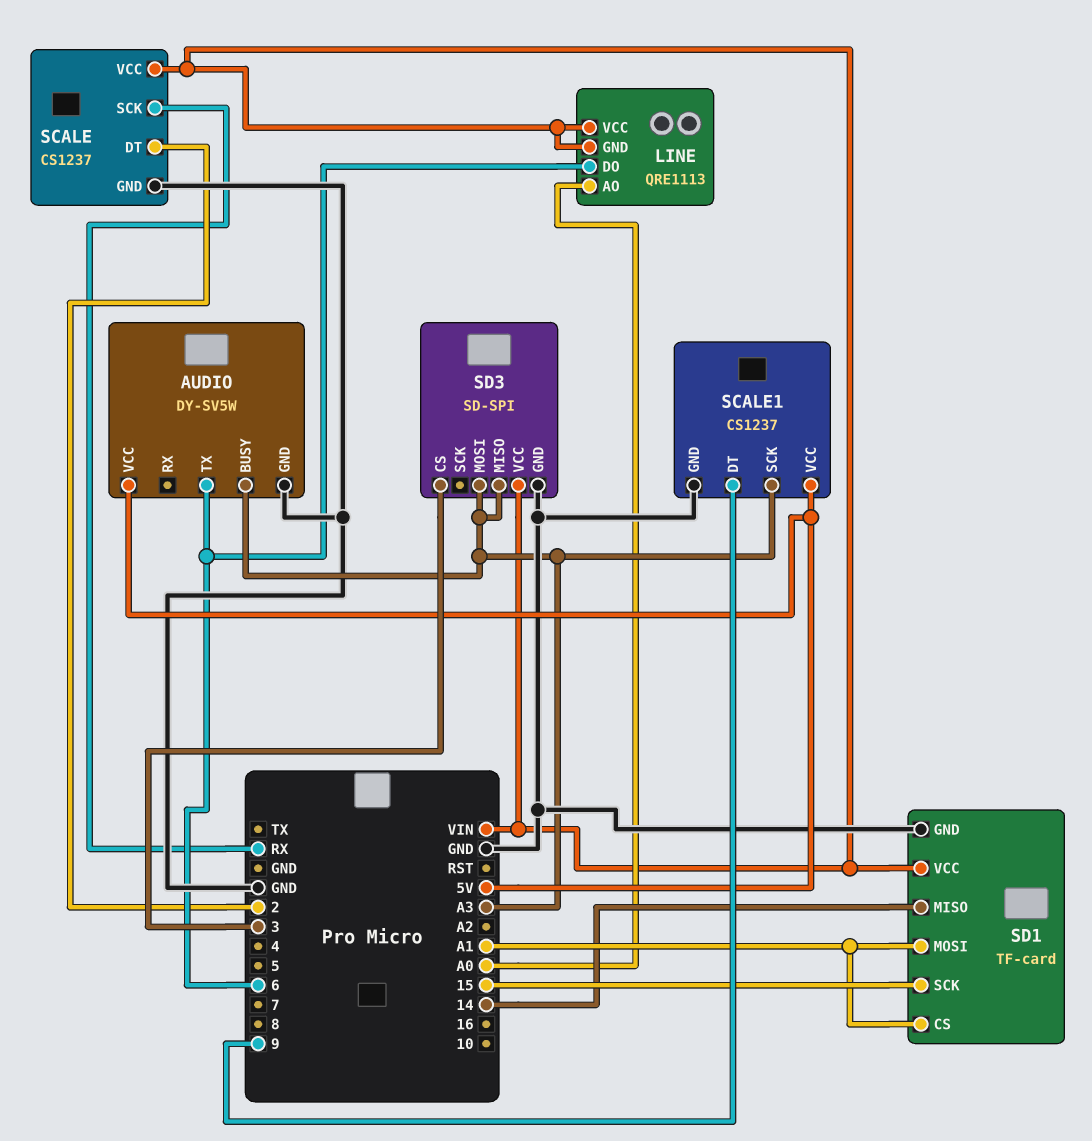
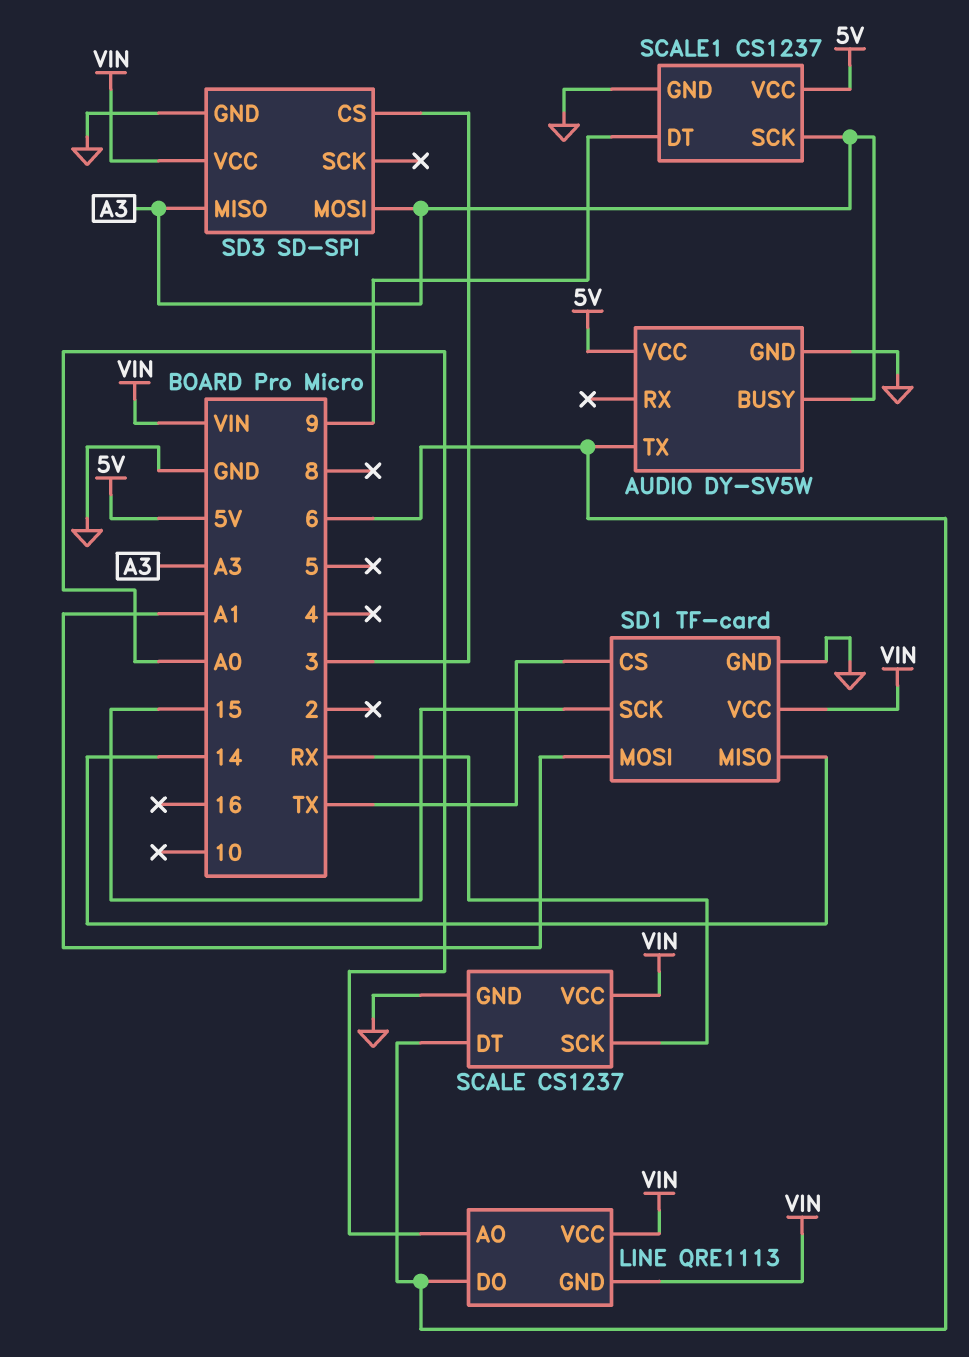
SCALE pin DT: 2 -> 6
SD1 pin CS: A1 -> TX

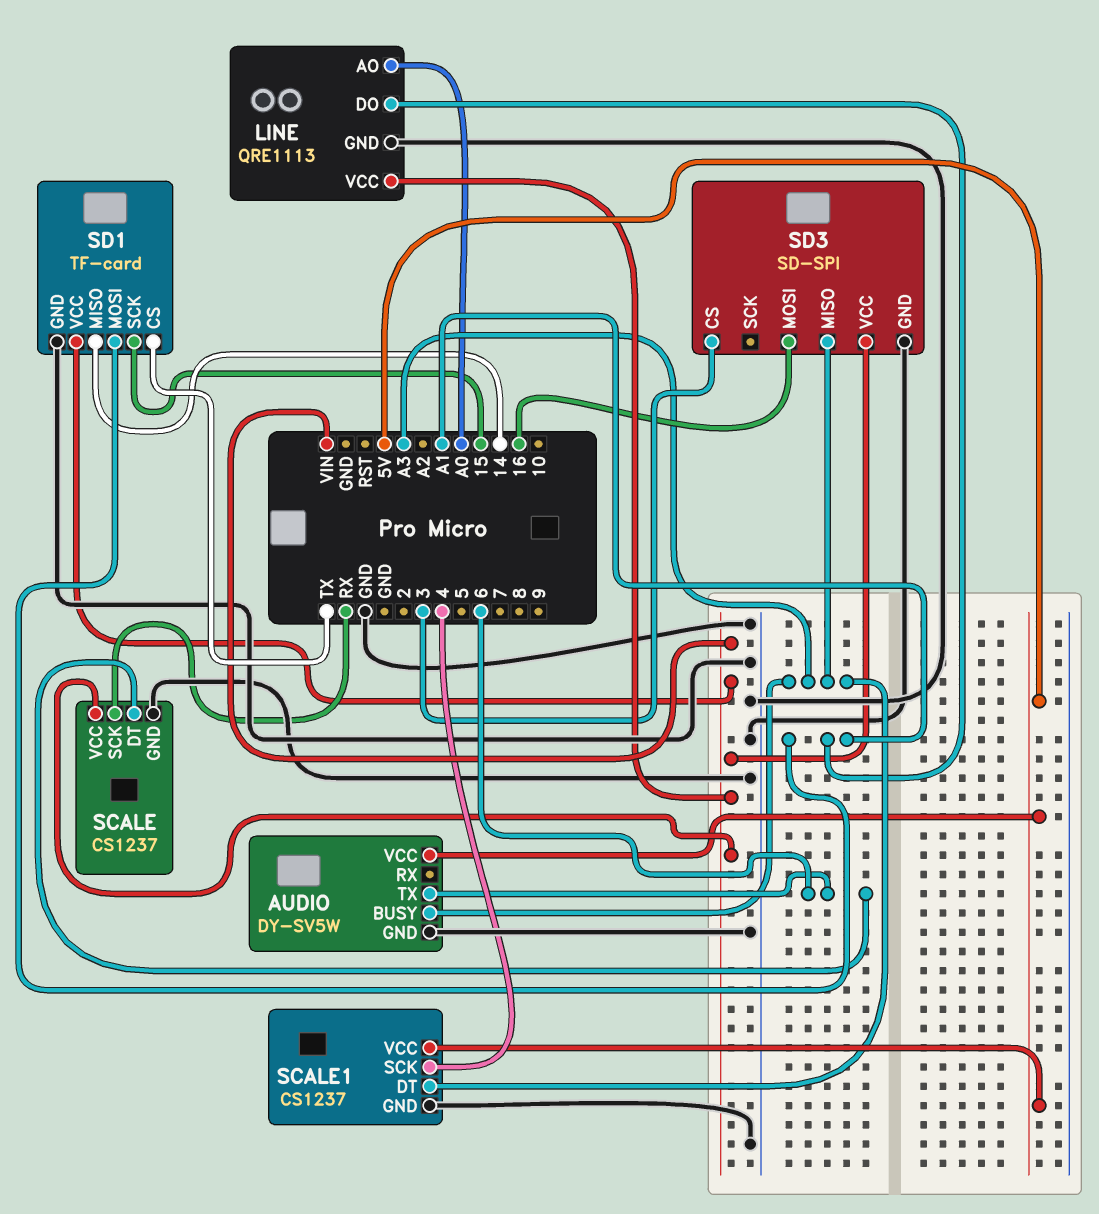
LINE pin DO: 6 -> A1
LINE pin GND: VIN -> GND
SCALE1 pin DT: 9 -> A3
SCALE1 pin SCK: A3 -> 4
SD3 pin MOSI: A3 -> 16

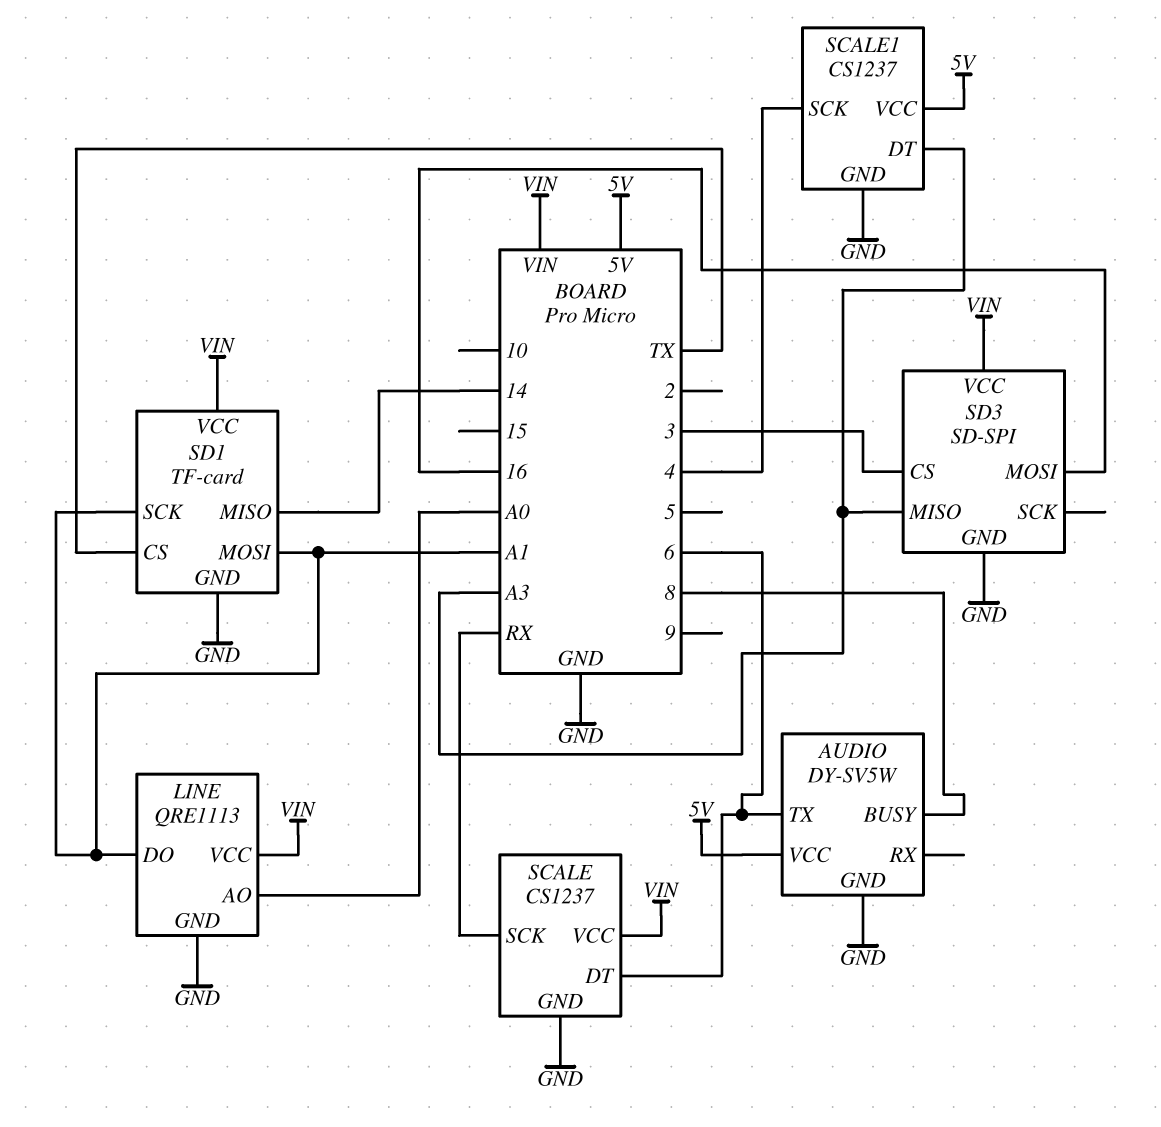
AUDIO pin BUSY: A3 -> 8
SD1 pin SCK: 15 -> A1

